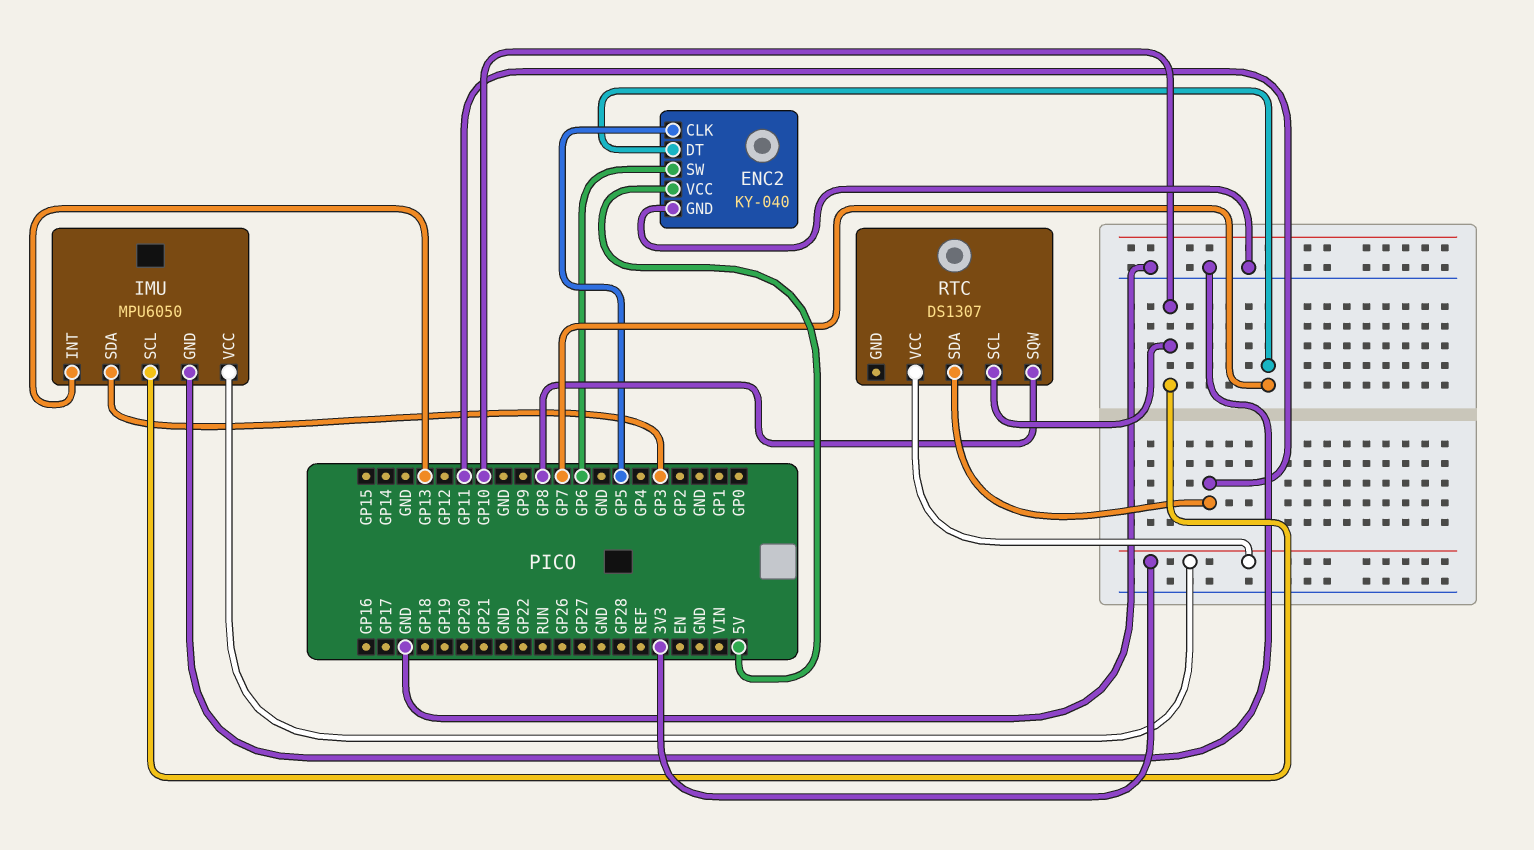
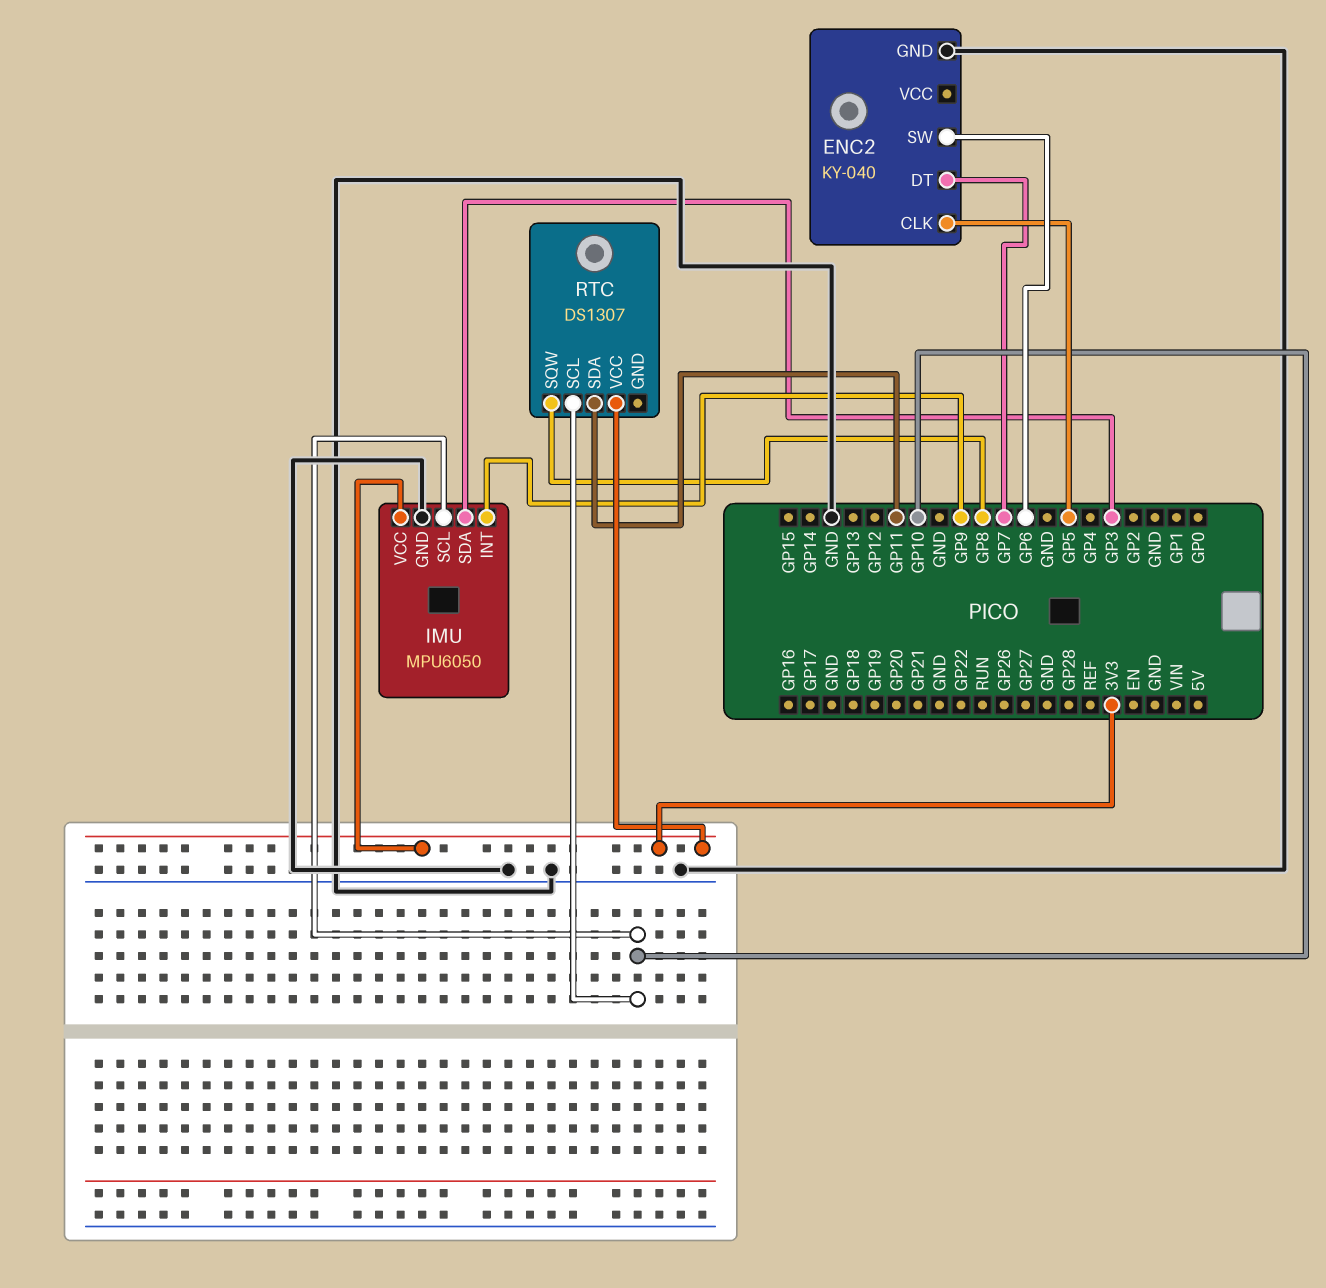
ENC2 pin VCC: 5V -> none
IMU pin INT: GP13 -> GP9

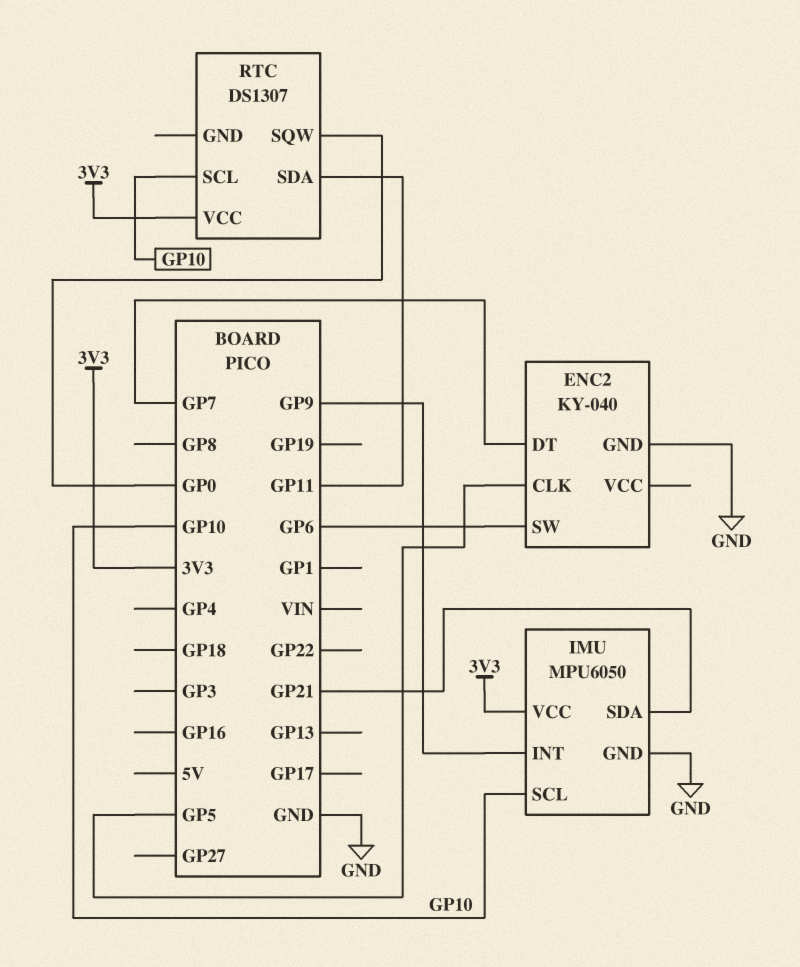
IMU pin SDA: GP3 -> GP21
RTC pin SQW: GP8 -> GP0

